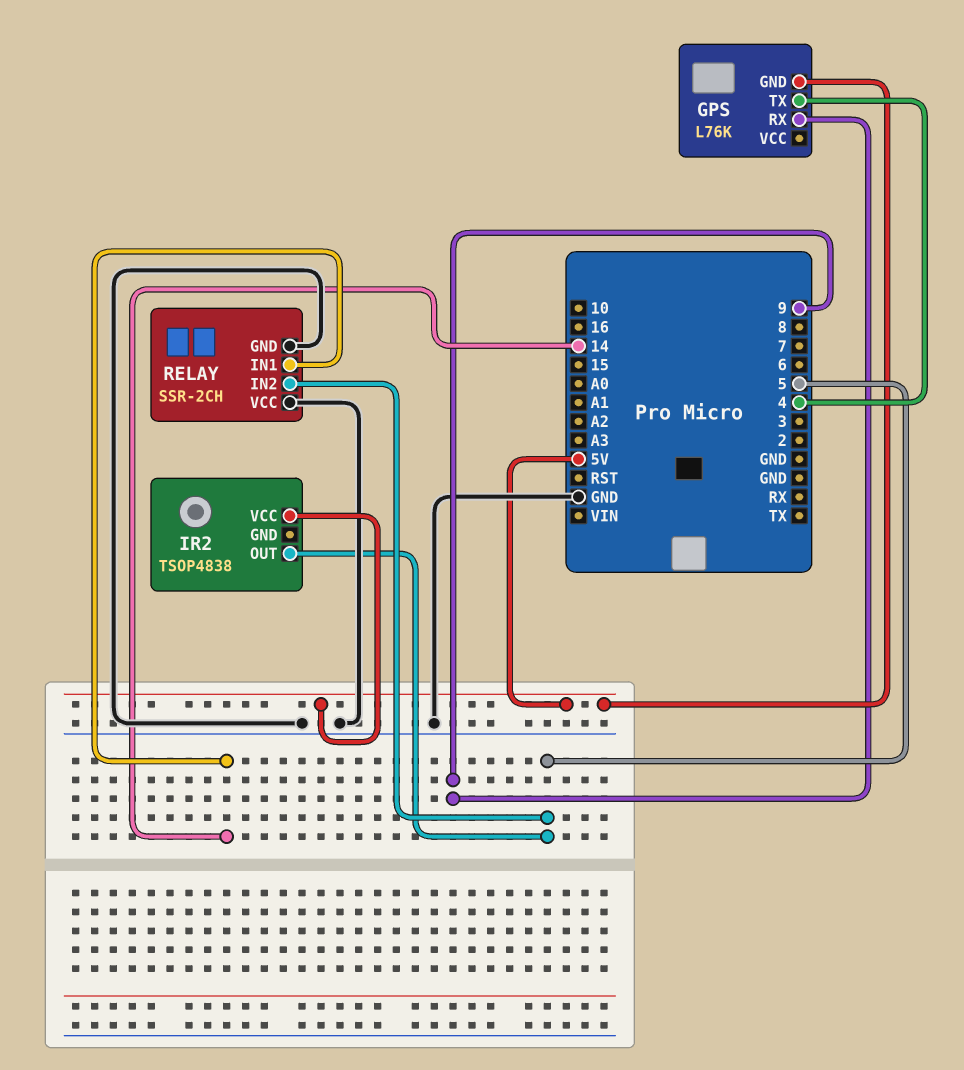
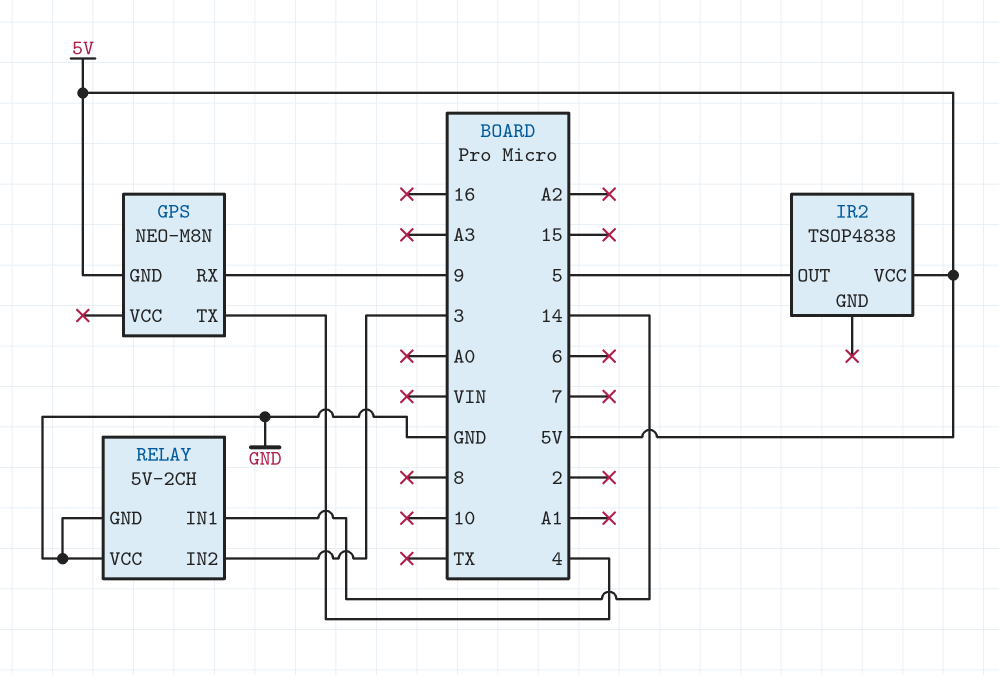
GPS: L76K -> NEO-M8N
RELAY: SSR-2CH -> 5V-2CH
RELAY pin IN2: 5 -> 3

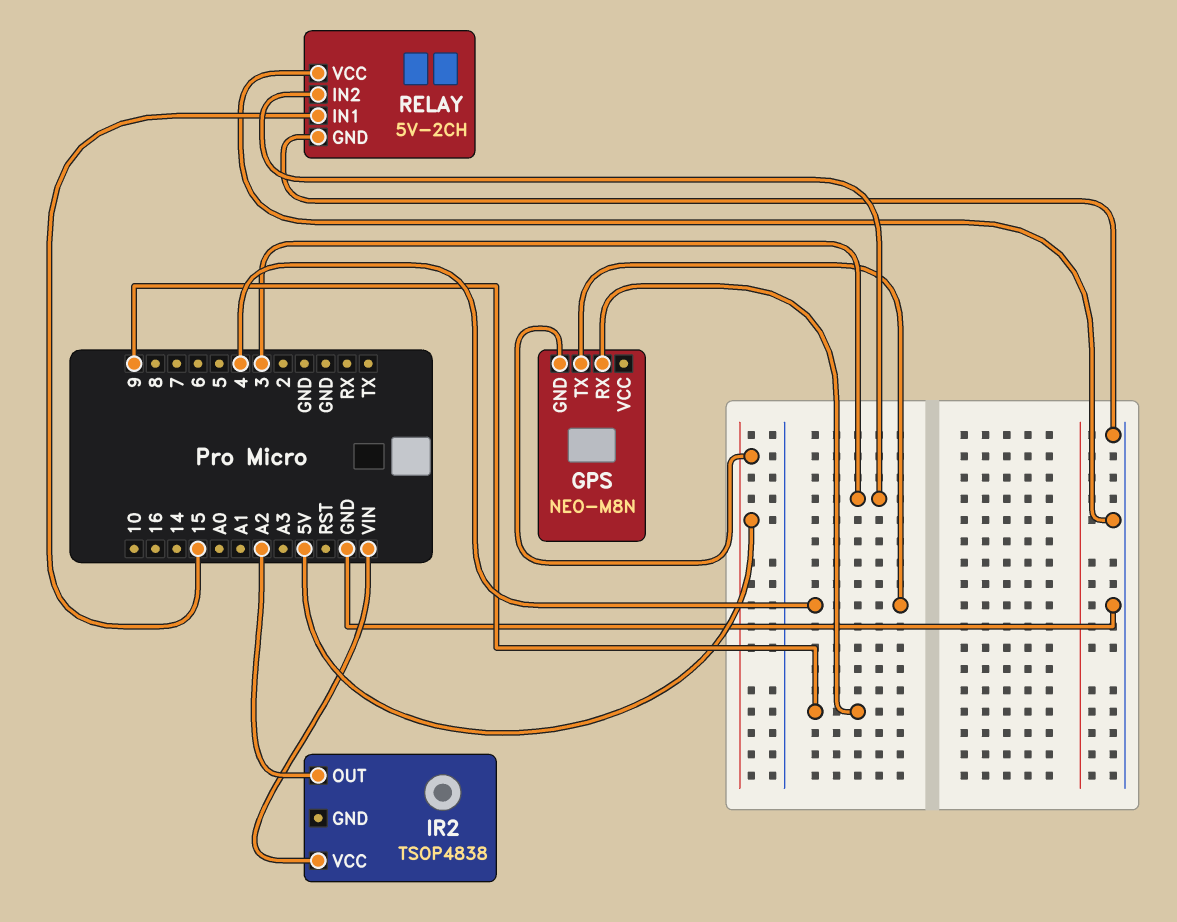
IR2 pin OUT: 5 -> A2
IR2 pin VCC: 5V -> VIN
RELAY pin IN1: 14 -> 15

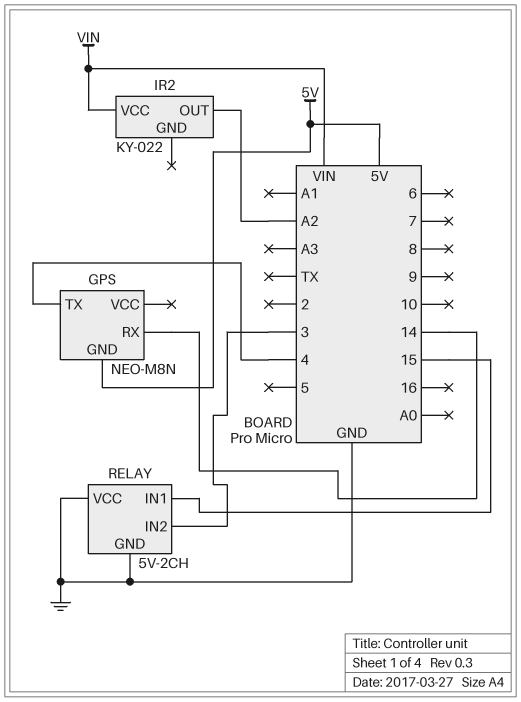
GPS pin RX: 9 -> 14
IR2: TSOP4838 -> KY-022

